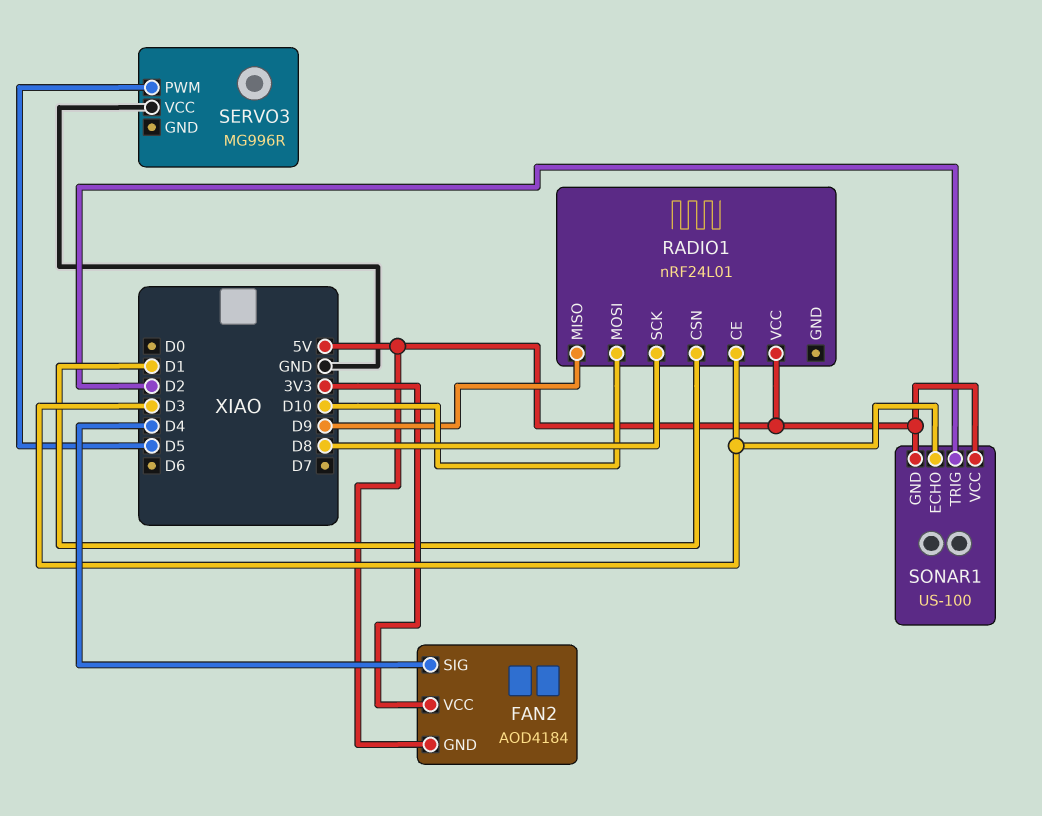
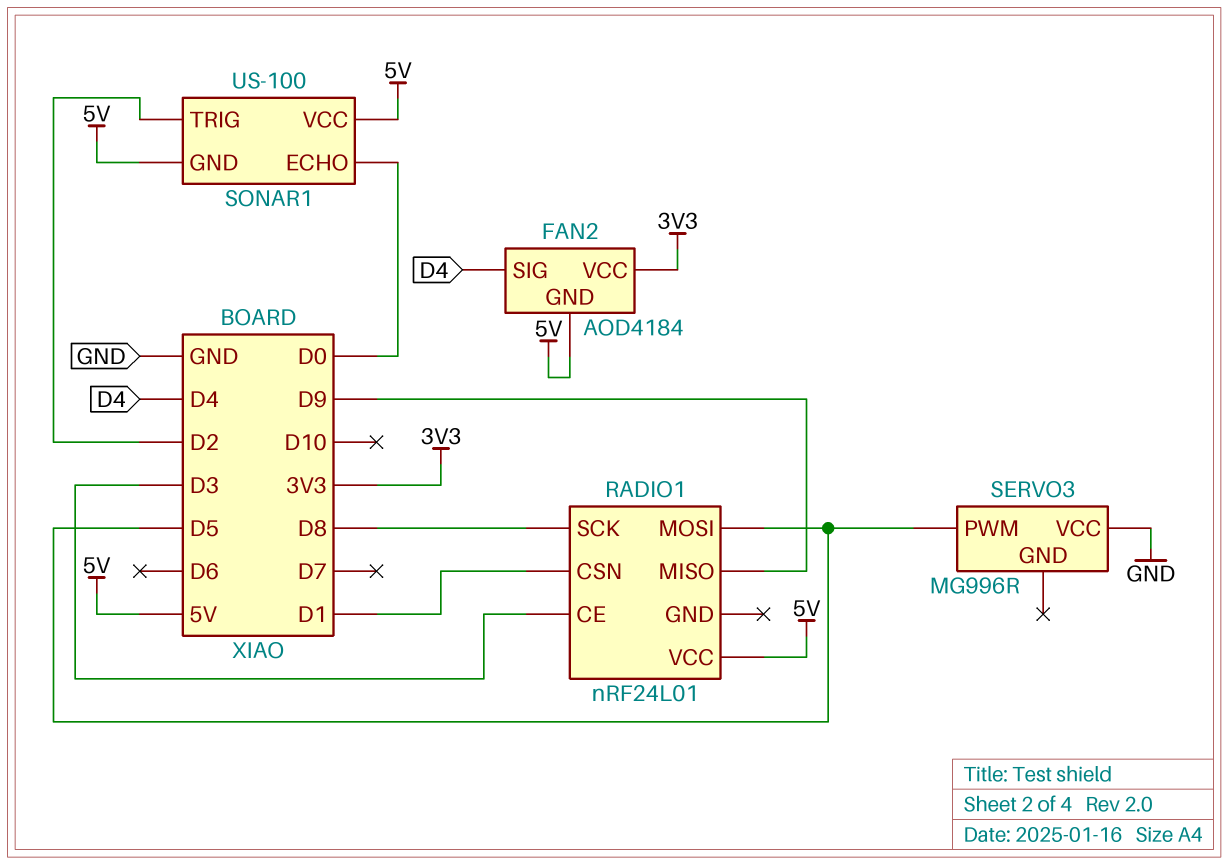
RADIO1 pin MOSI: D10 -> D5
SONAR1 pin ECHO: D3 -> D0

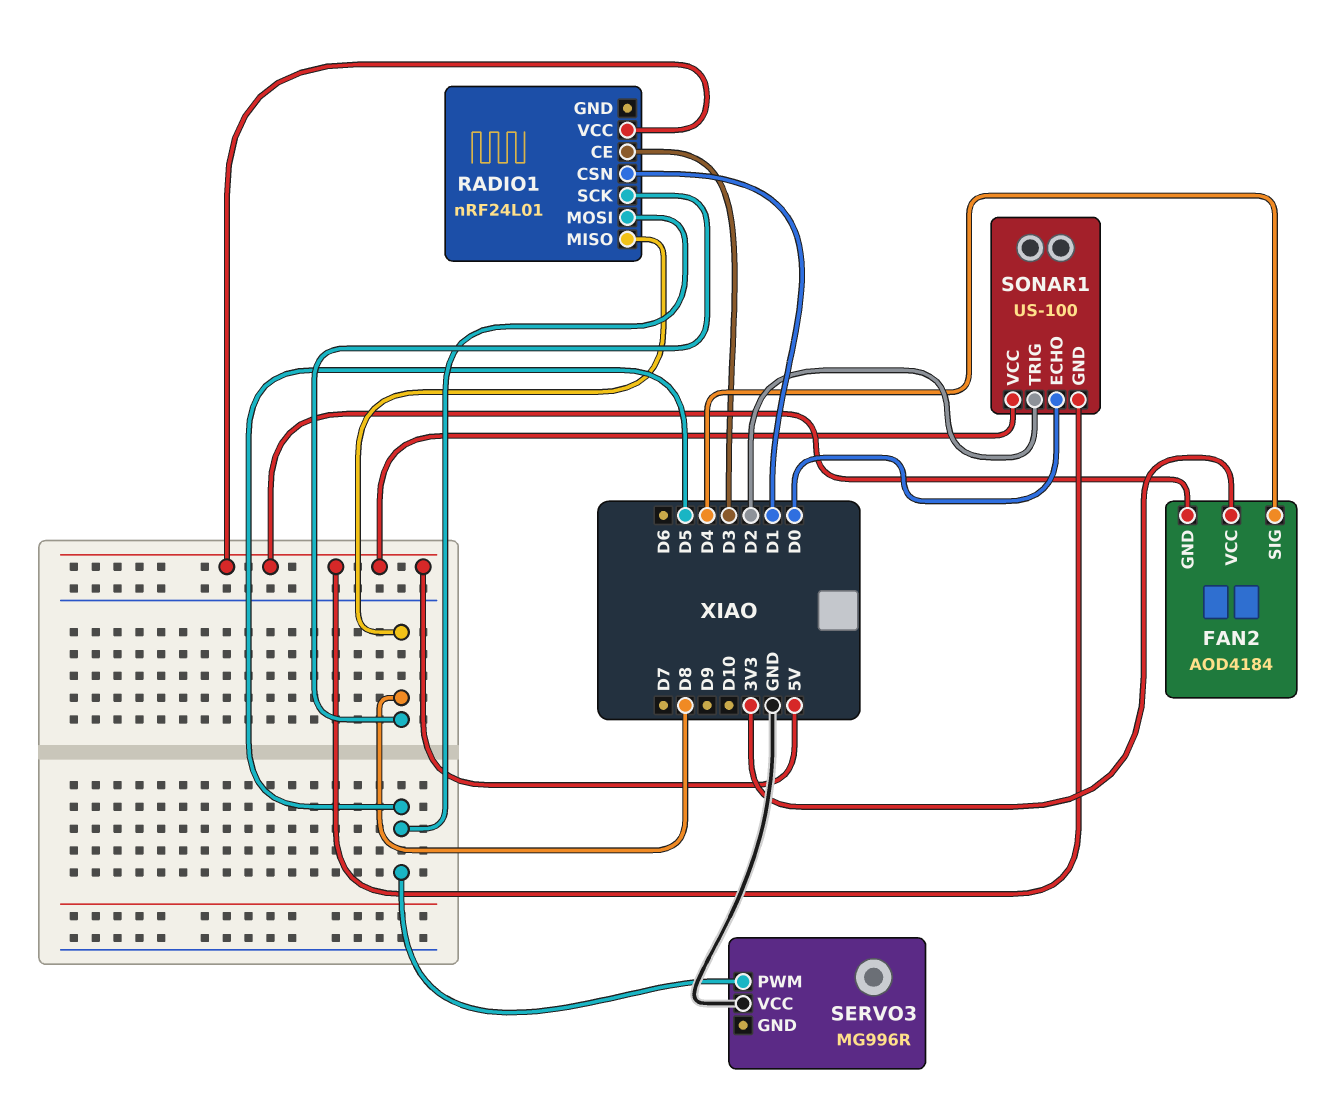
RADIO1 pin MISO: D9 -> D8

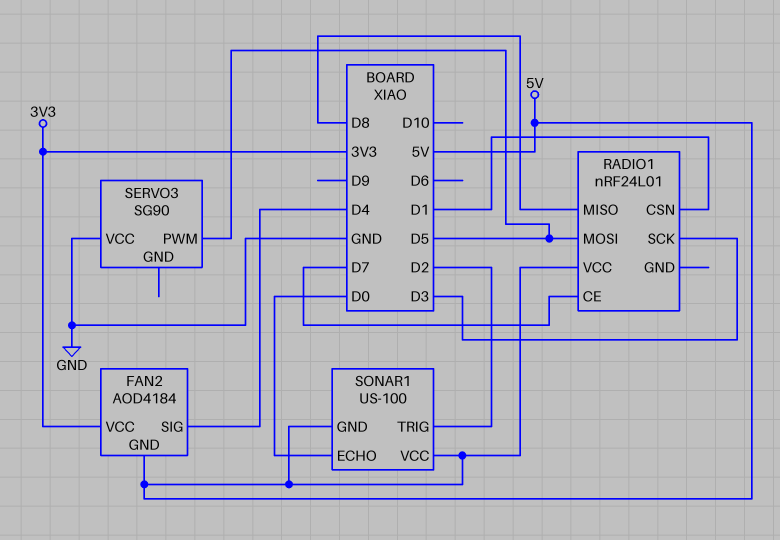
RADIO1 pin CE: D3 -> D7
RADIO1 pin SCK: D8 -> D3
SERVO3: MG996R -> SG90

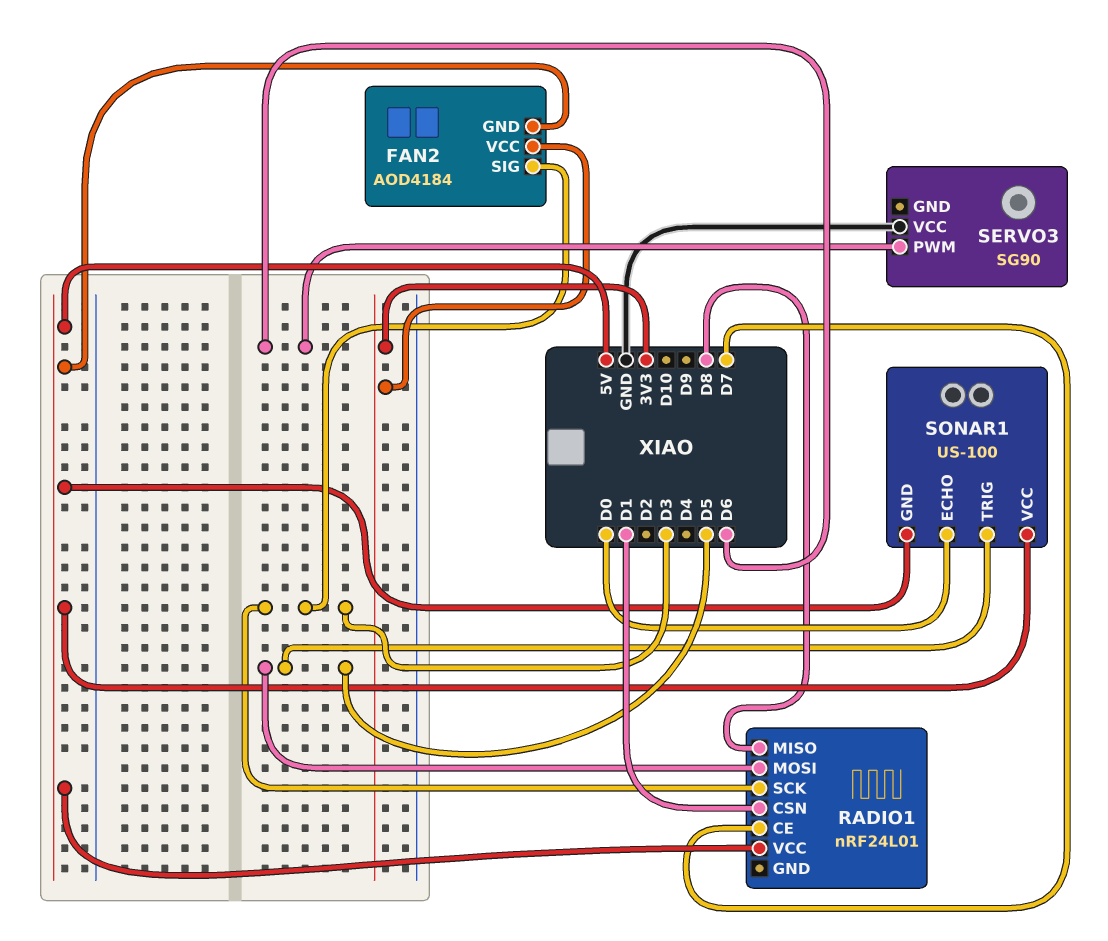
FAN2 pin SIG: D4 -> D3
SERVO3 pin PWM: D5 -> D6
SONAR1 pin TRIG: D2 -> D5

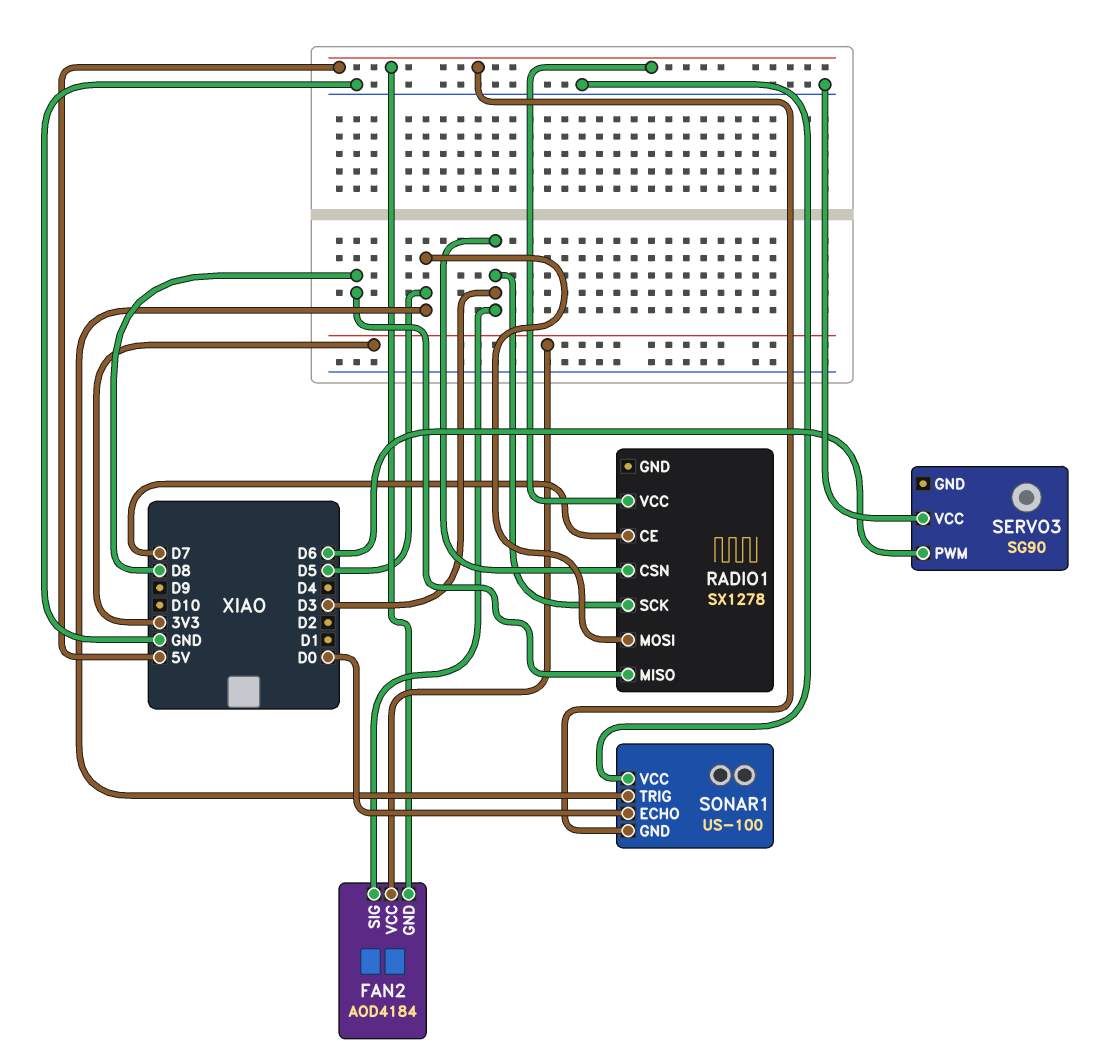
RADIO1: nRF24L01 -> SX1278
RADIO1 pin CSN: D1 -> D3
SONAR1 pin VCC: 5V -> GND

